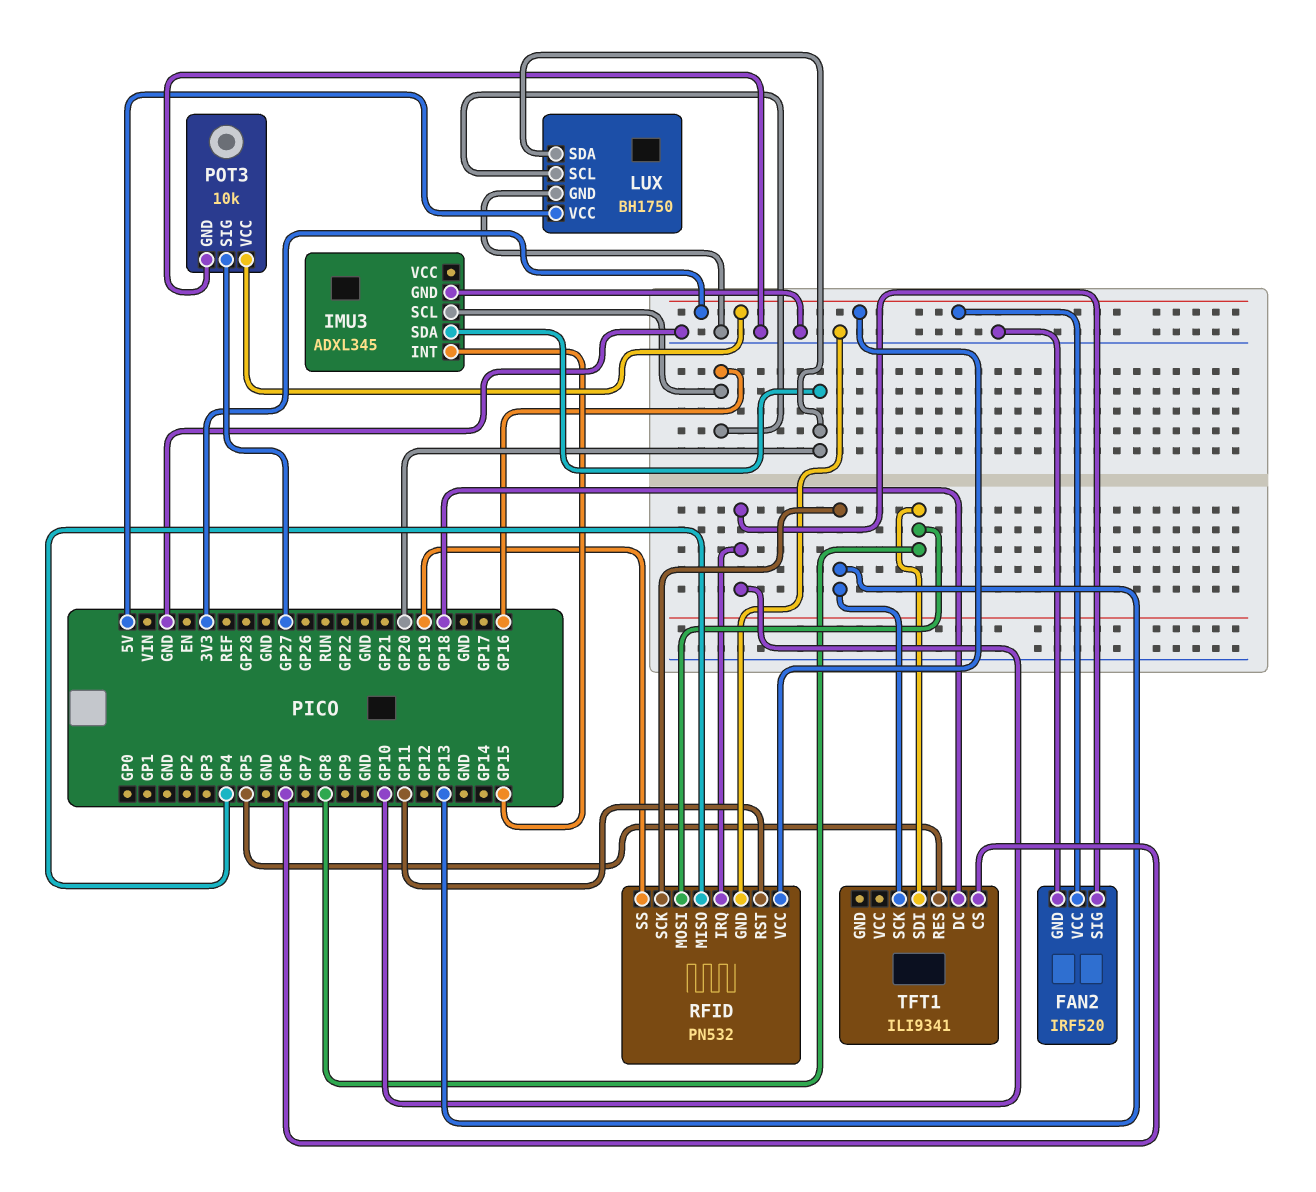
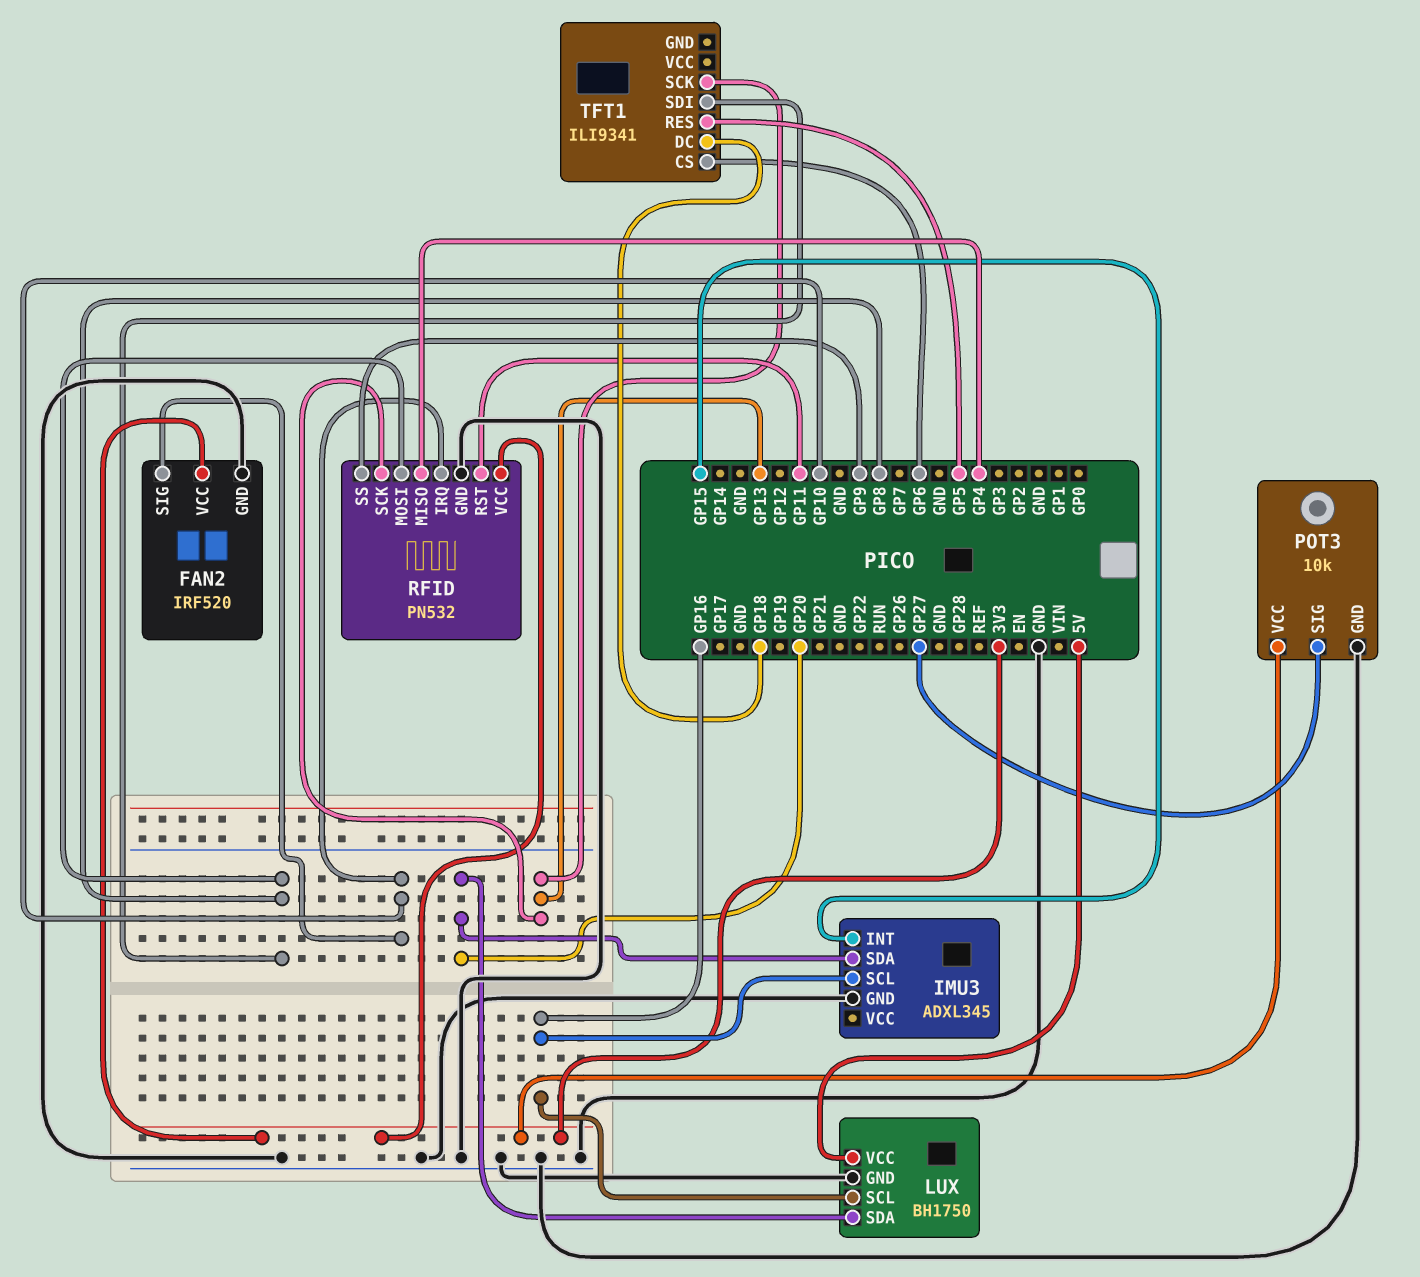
RFID pin SS: GP19 -> GP9

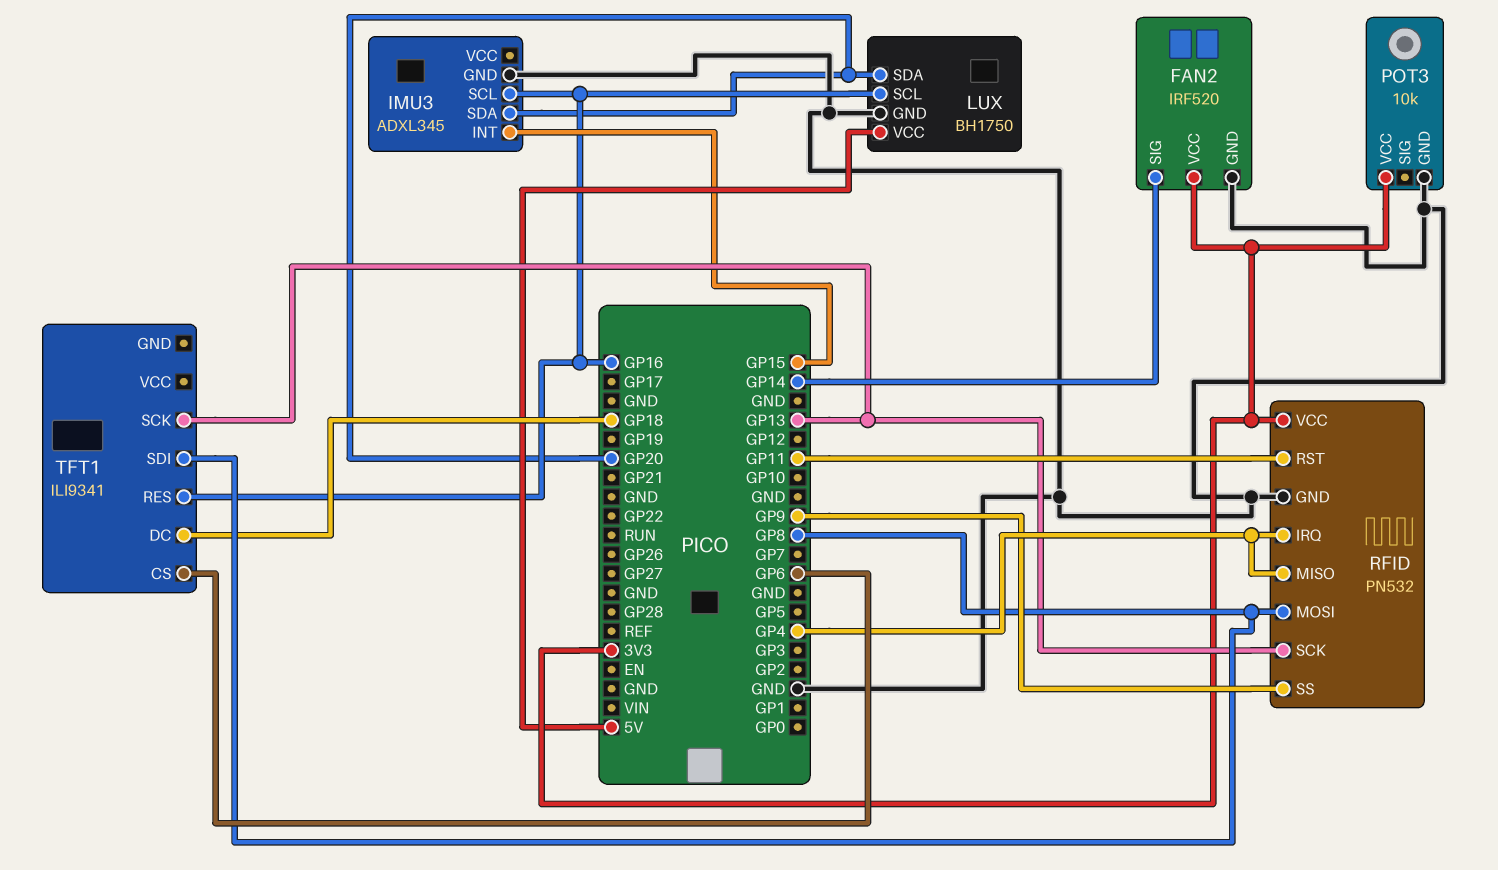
FAN2 pin SIG: GP10 -> GP14
POT3 pin SIG: GP27 -> none
RFID pin IRQ: GP10 -> GP4
TFT1 pin RES: GP5 -> GP16

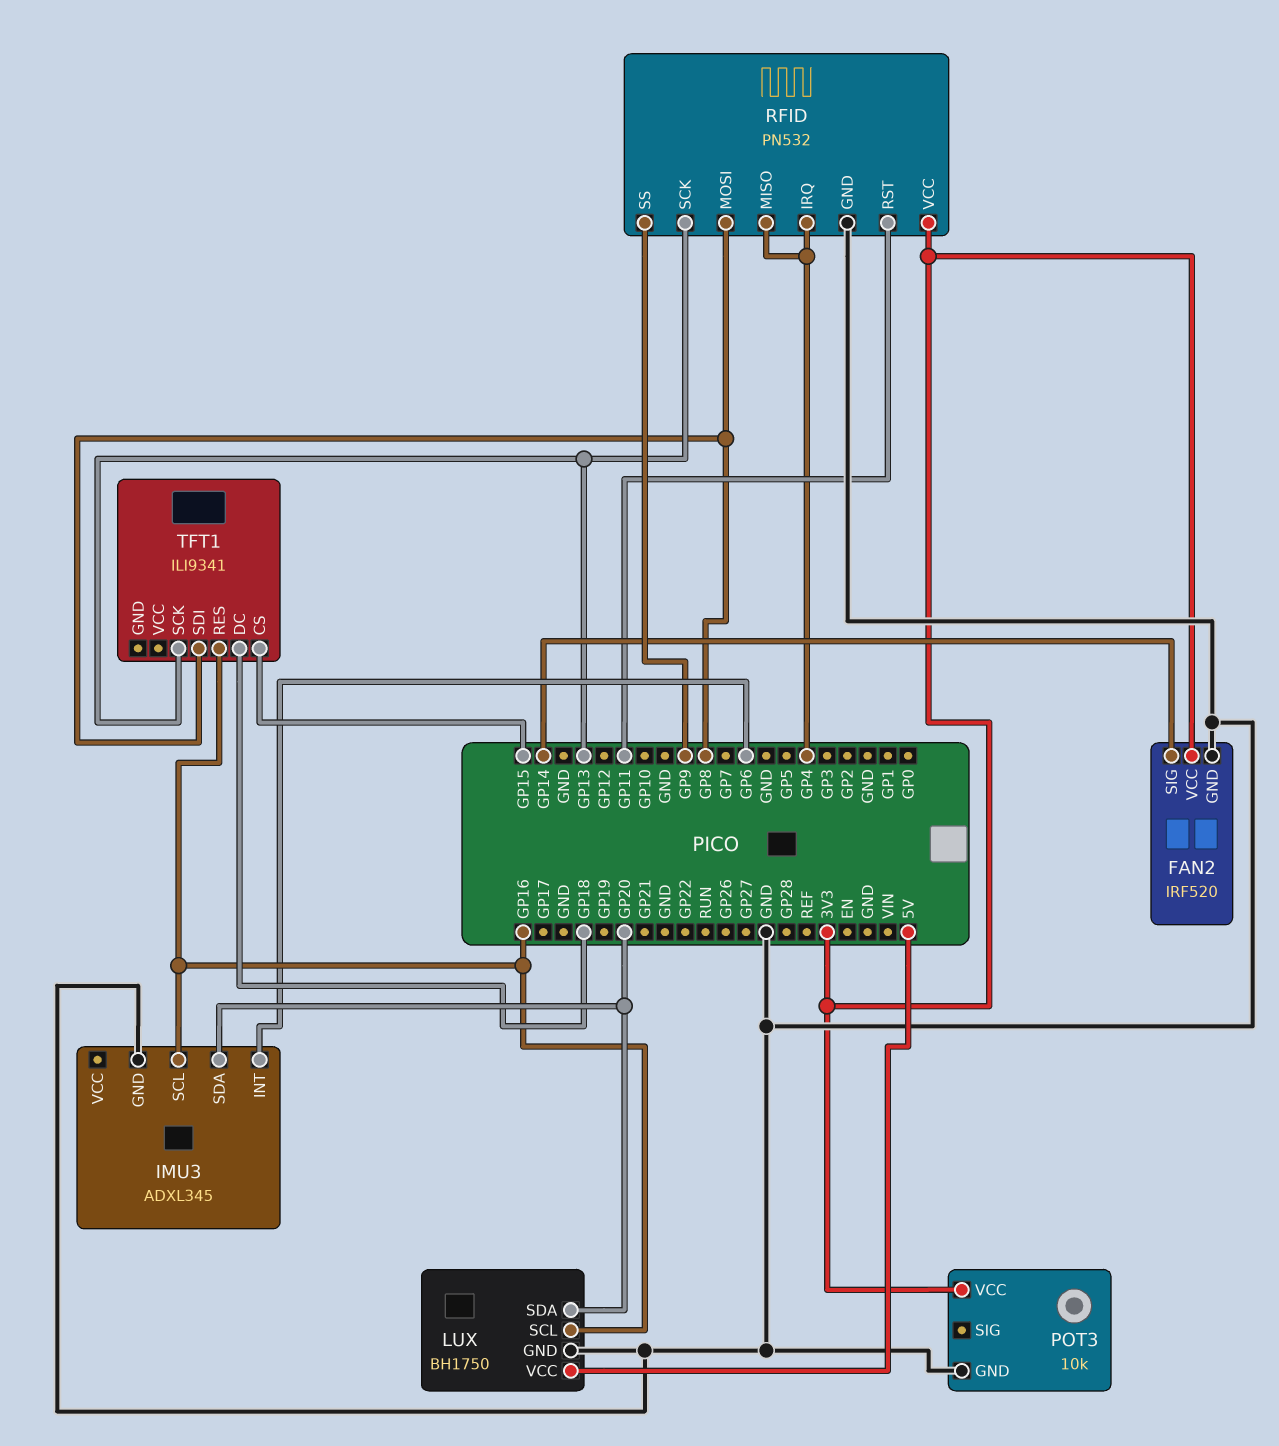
IMU3 pin INT: GP15 -> GP6
TFT1 pin CS: GP6 -> GP15

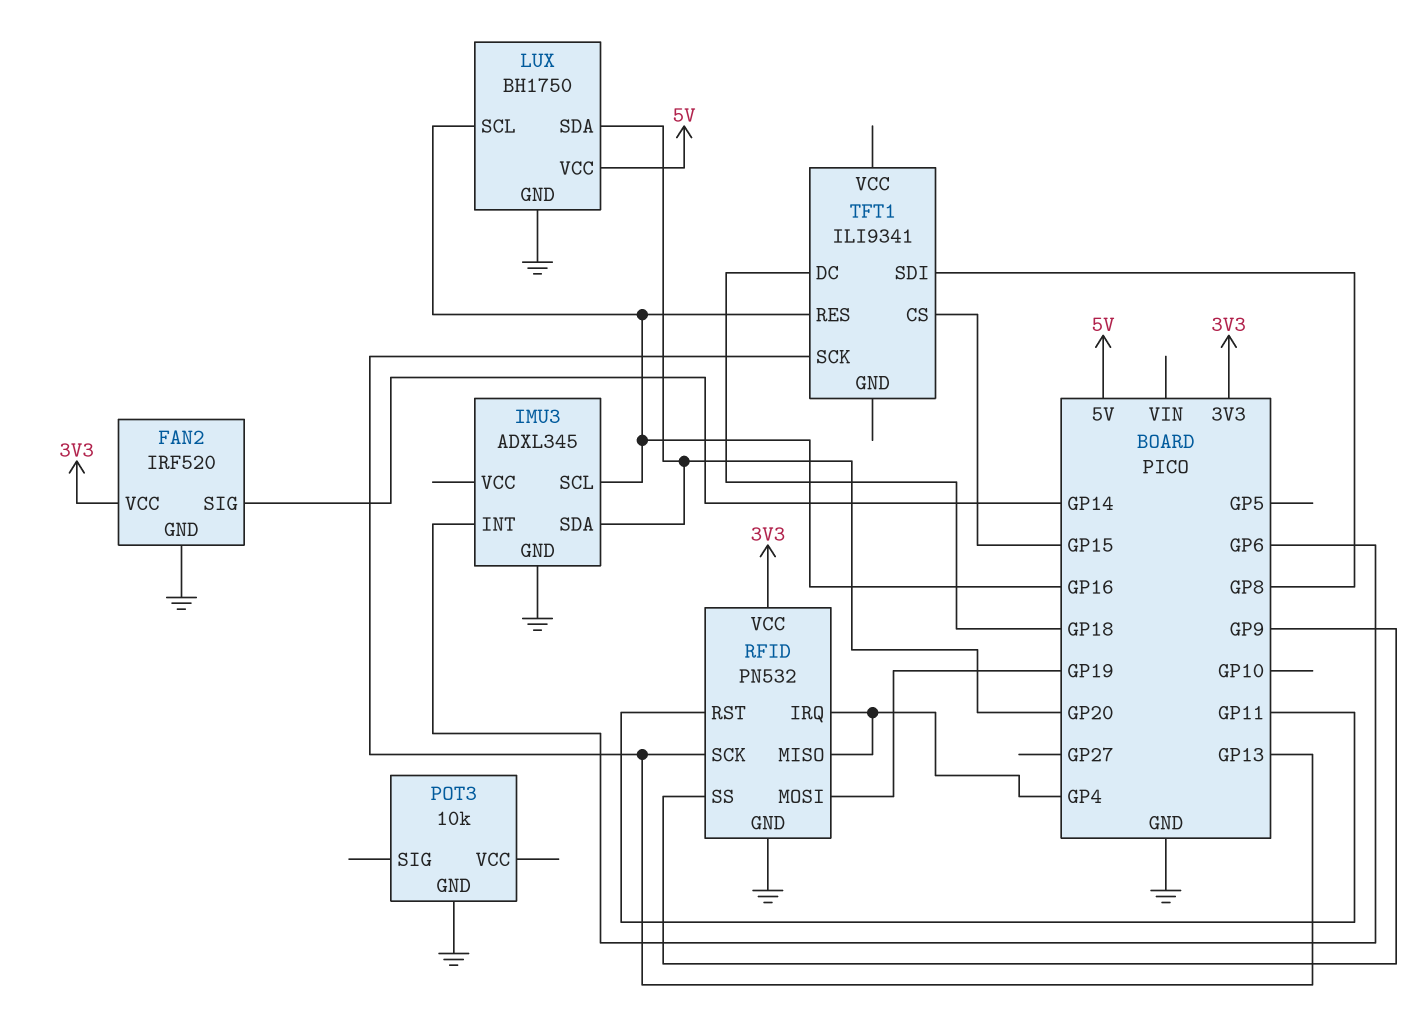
POT3 pin VCC: 3V3 -> none
RFID pin MOSI: GP8 -> GP19

